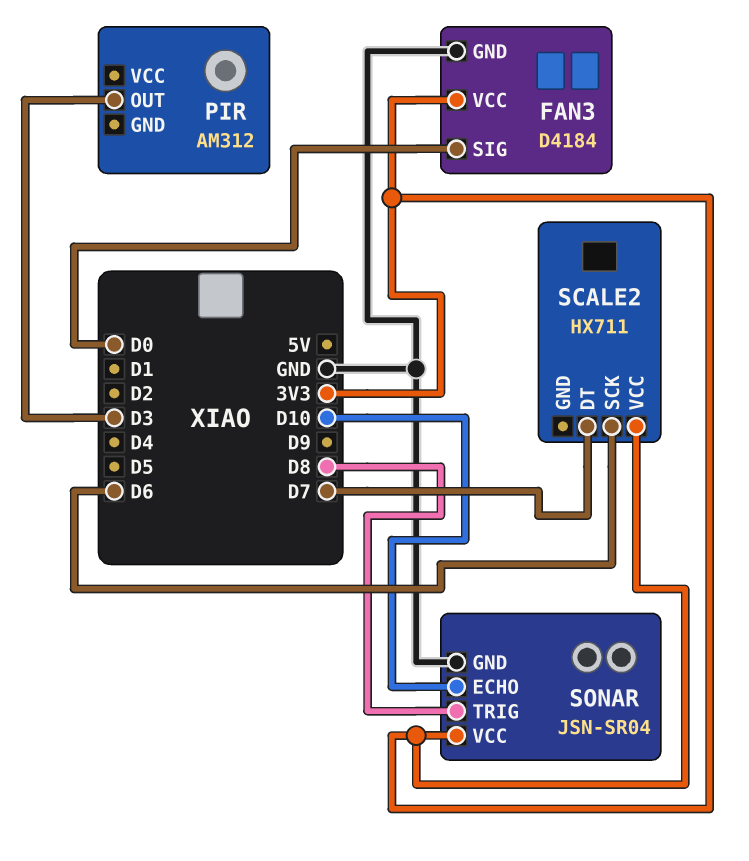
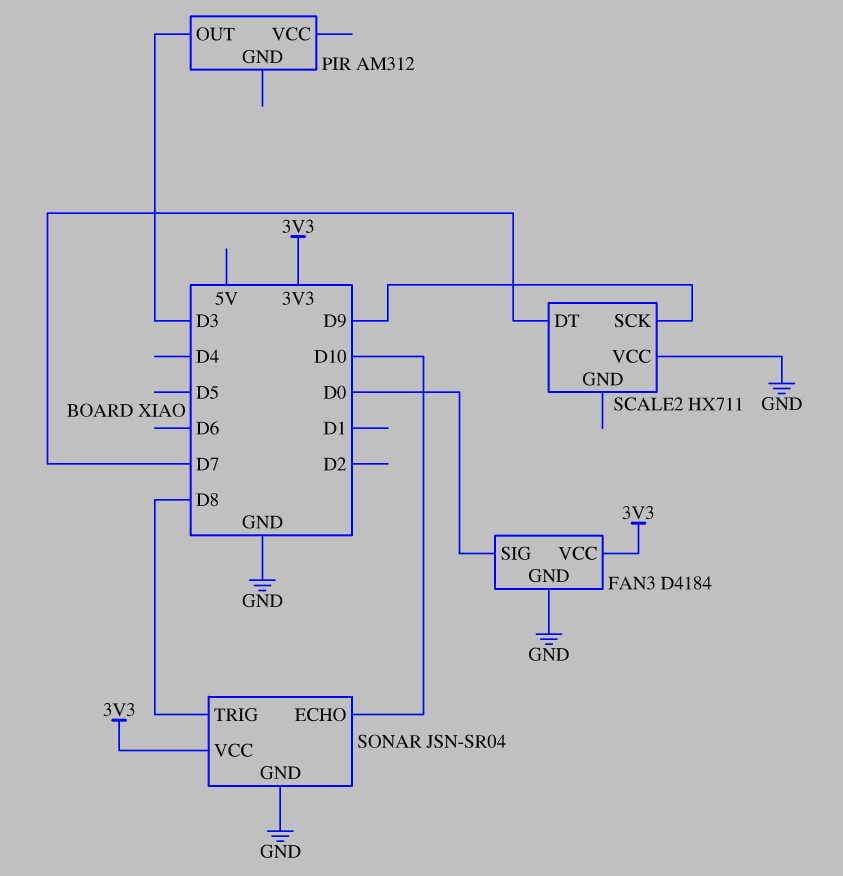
SCALE2 pin SCK: D6 -> D9
SCALE2 pin VCC: 3V3 -> GND

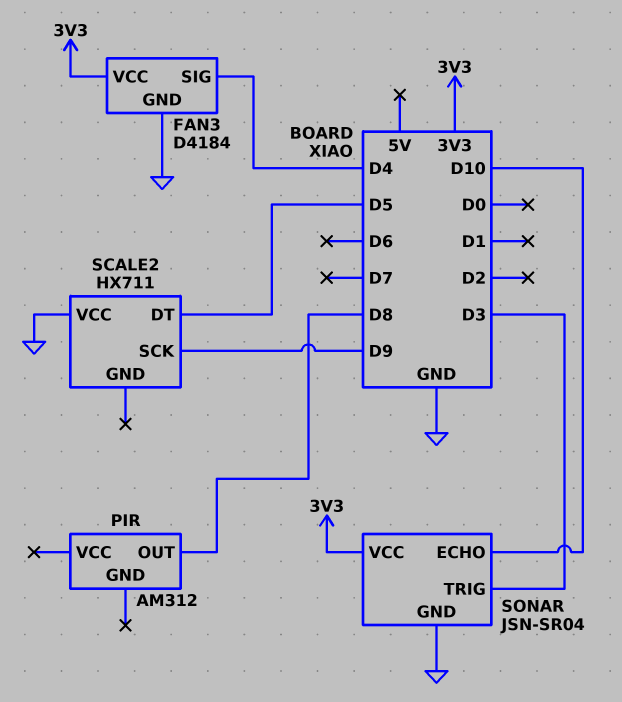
FAN3 pin SIG: D0 -> D4
PIR pin OUT: D3 -> D8
SCALE2 pin DT: D7 -> D5
SONAR pin TRIG: D8 -> D3

